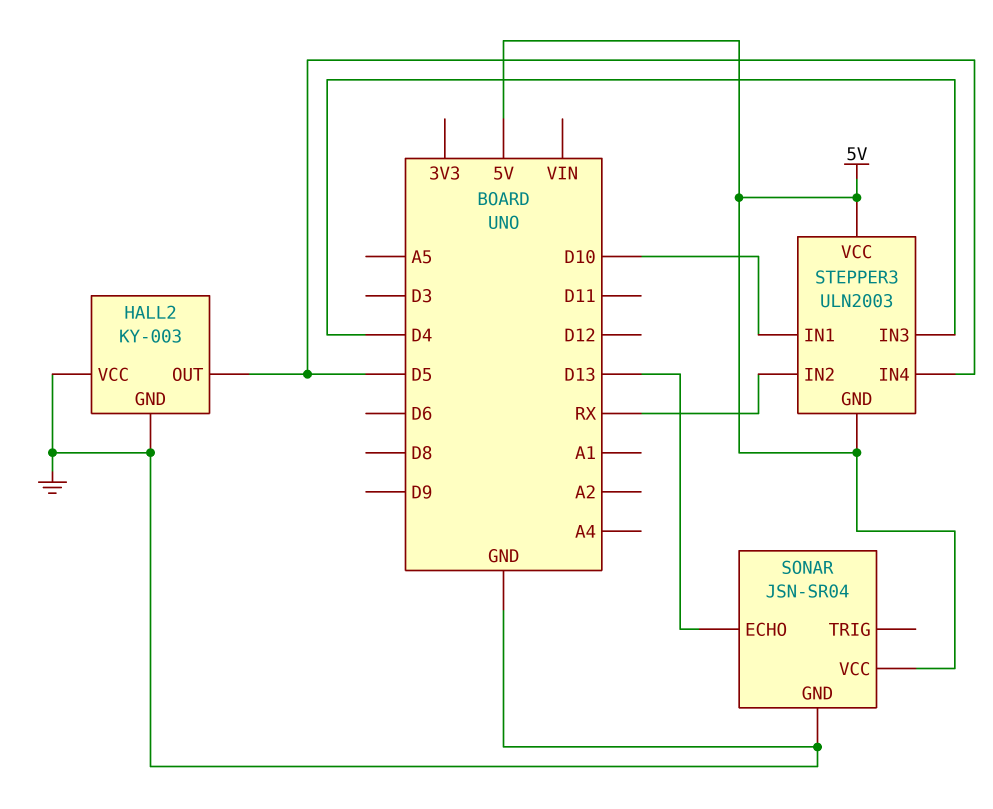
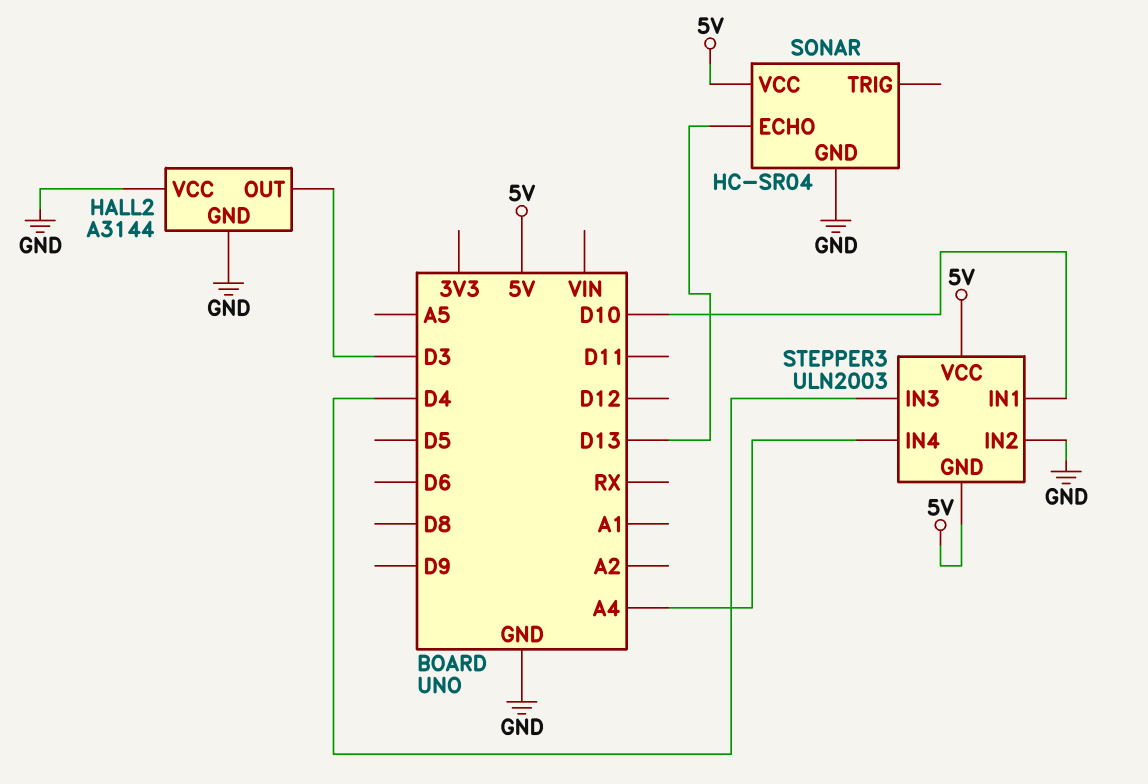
HALL2: KY-003 -> A3144
HALL2 pin OUT: D5 -> D3
SONAR: JSN-SR04 -> HC-SR04
STEPPER3 pin IN2: RX -> GND
STEPPER3 pin IN4: D5 -> A4

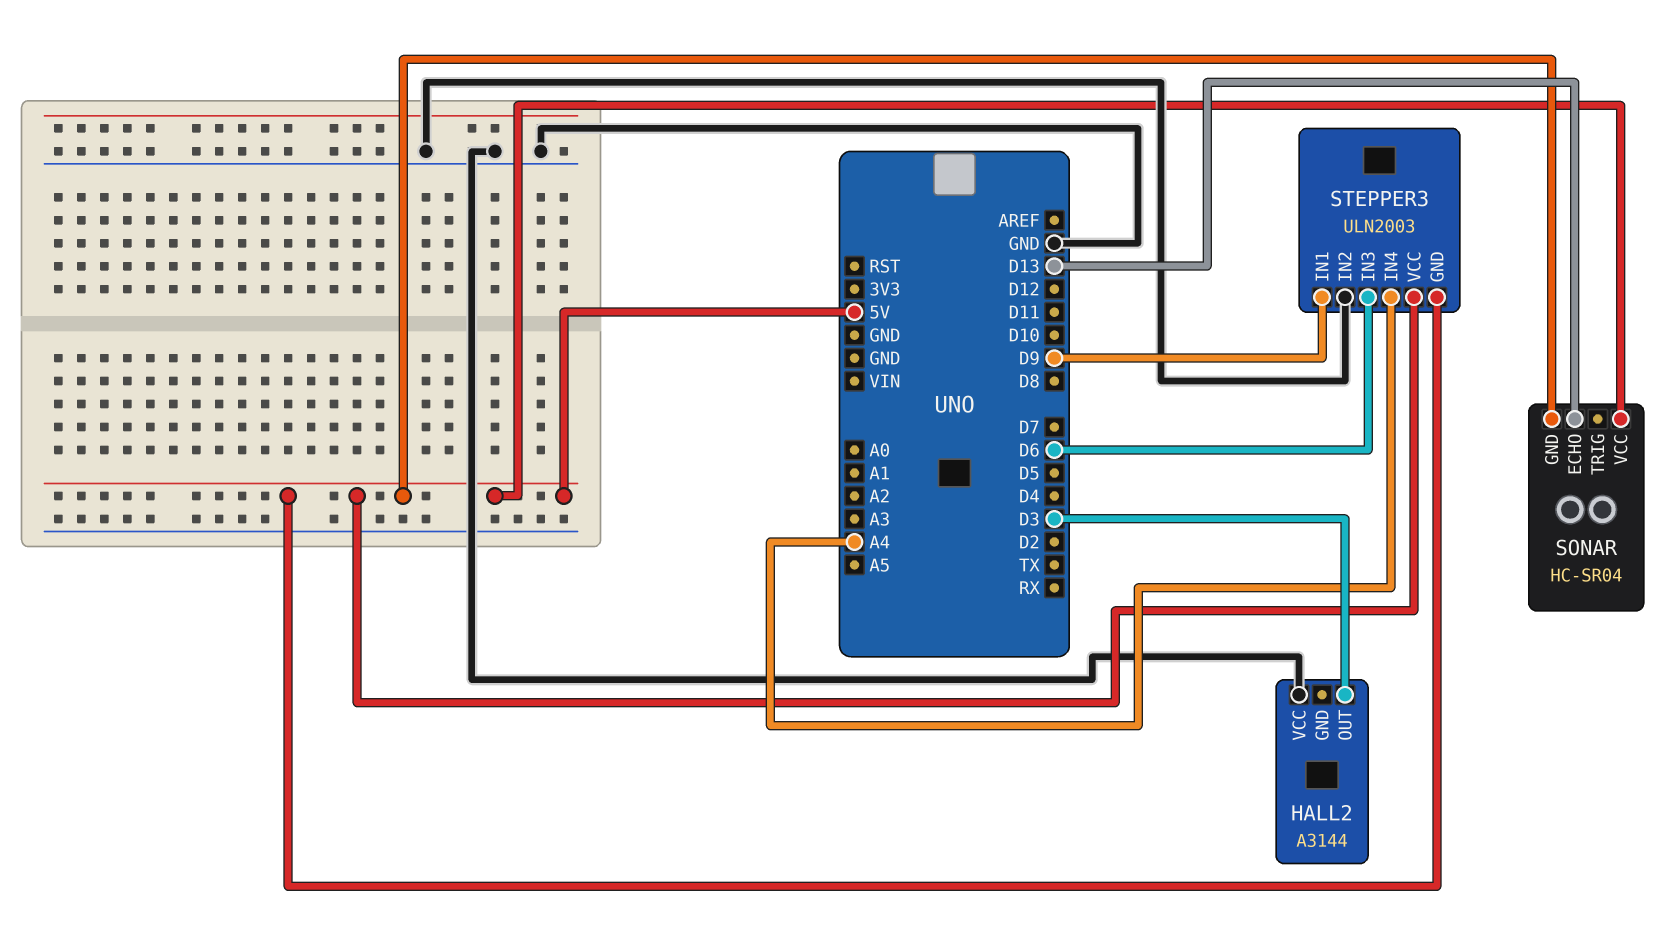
HALL2 pin GND: GND -> none
SONAR pin GND: GND -> 5V
STEPPER3 pin IN1: D10 -> D9
STEPPER3 pin IN3: D4 -> D6

